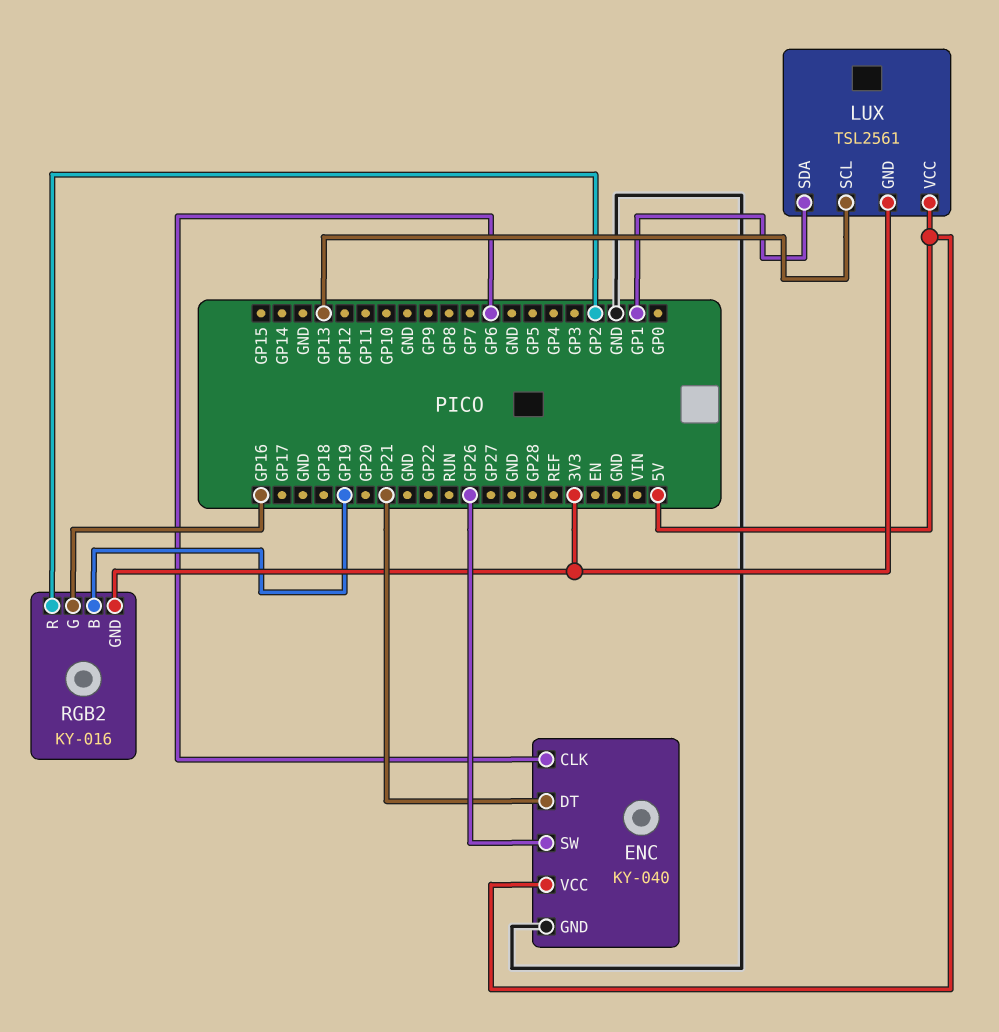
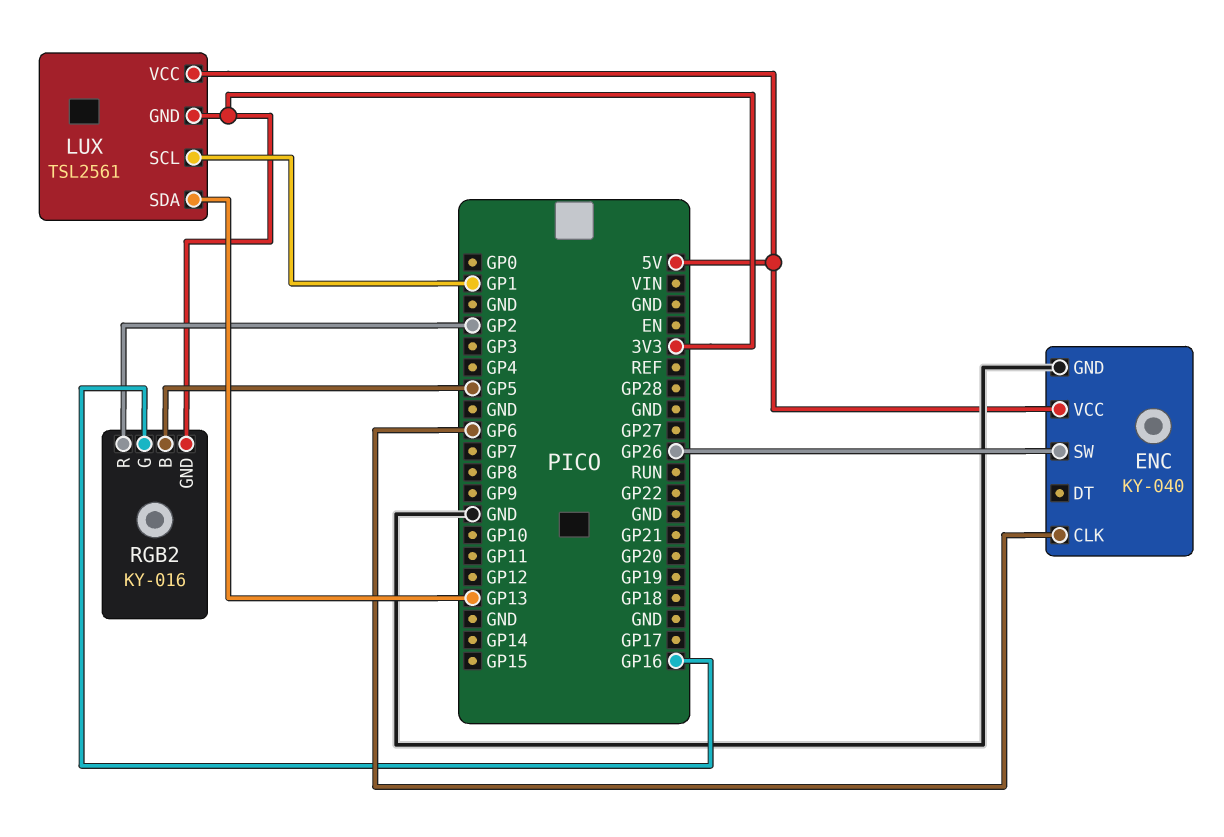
ENC pin DT: GP21 -> none
LUX pin SCL: GP13 -> GP1
LUX pin SDA: GP1 -> GP13
RGB2 pin B: GP19 -> GP5

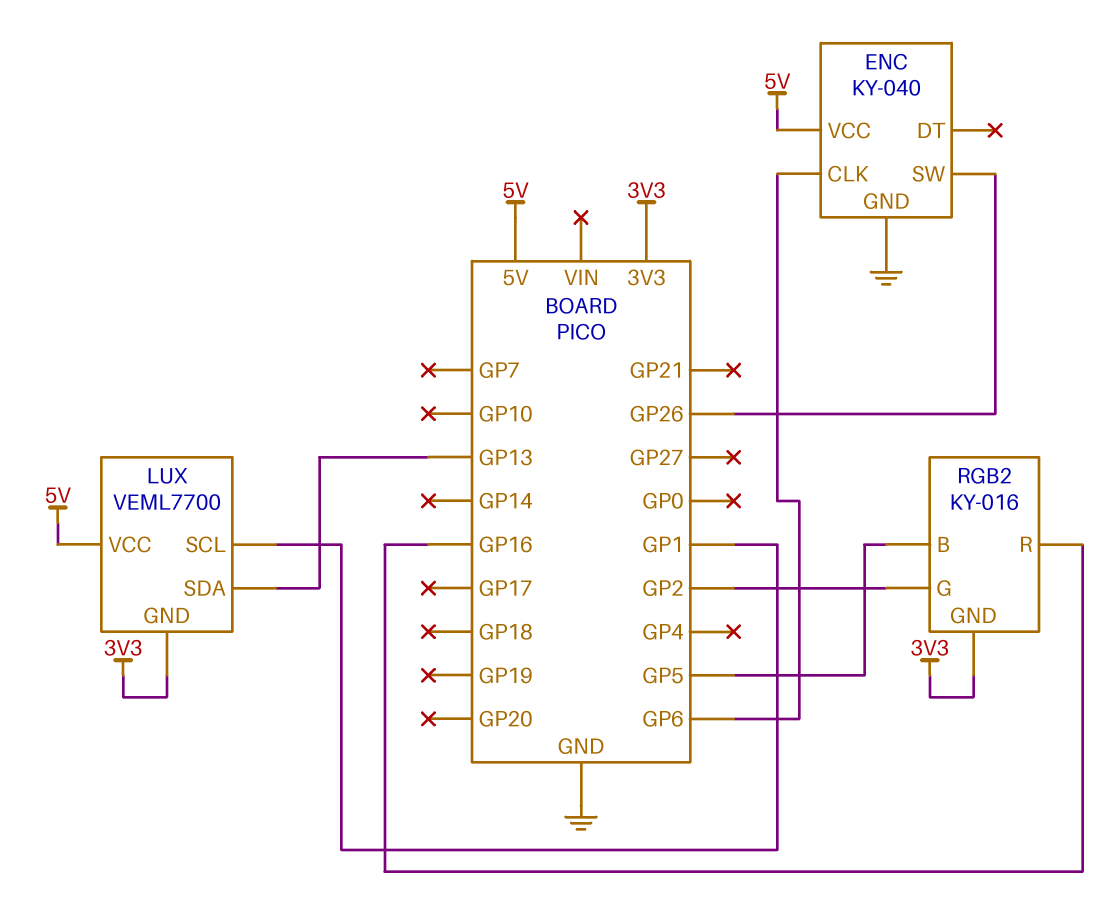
LUX: TSL2561 -> VEML7700
RGB2 pin G: GP16 -> GP2
RGB2 pin R: GP2 -> GP16

